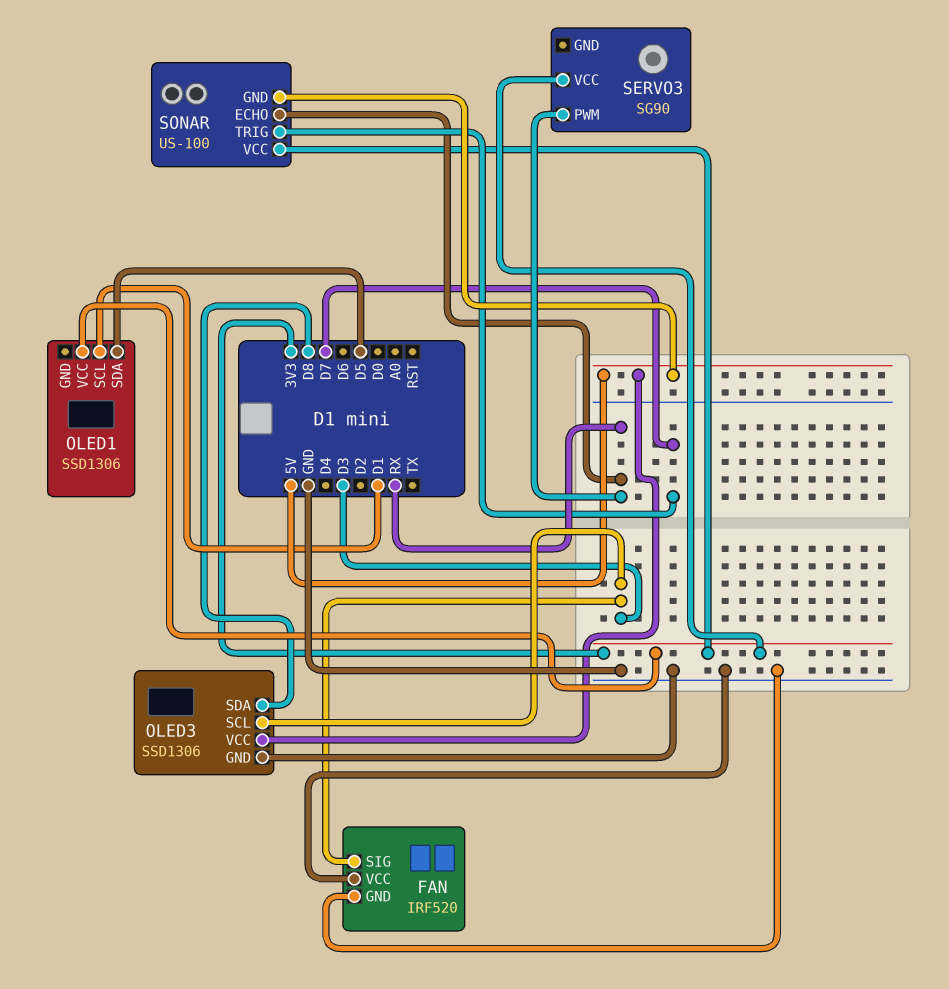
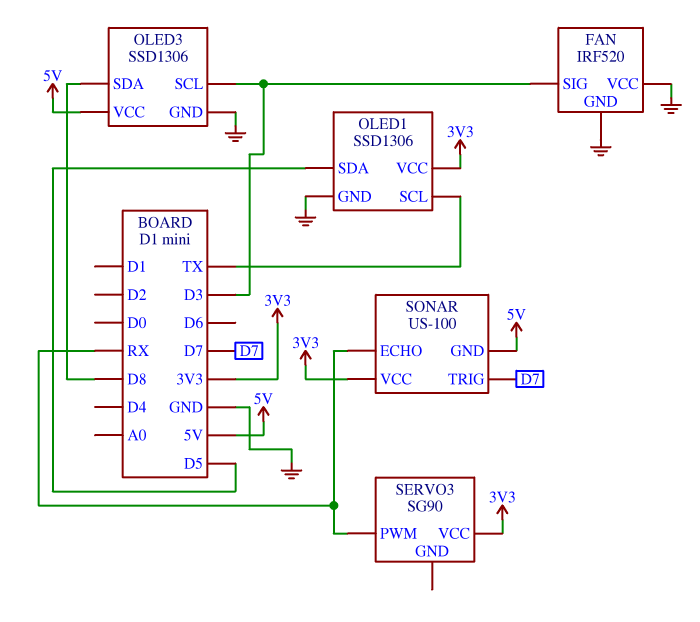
OLED1 pin GND: none -> GND
OLED1 pin SCL: D1 -> TX

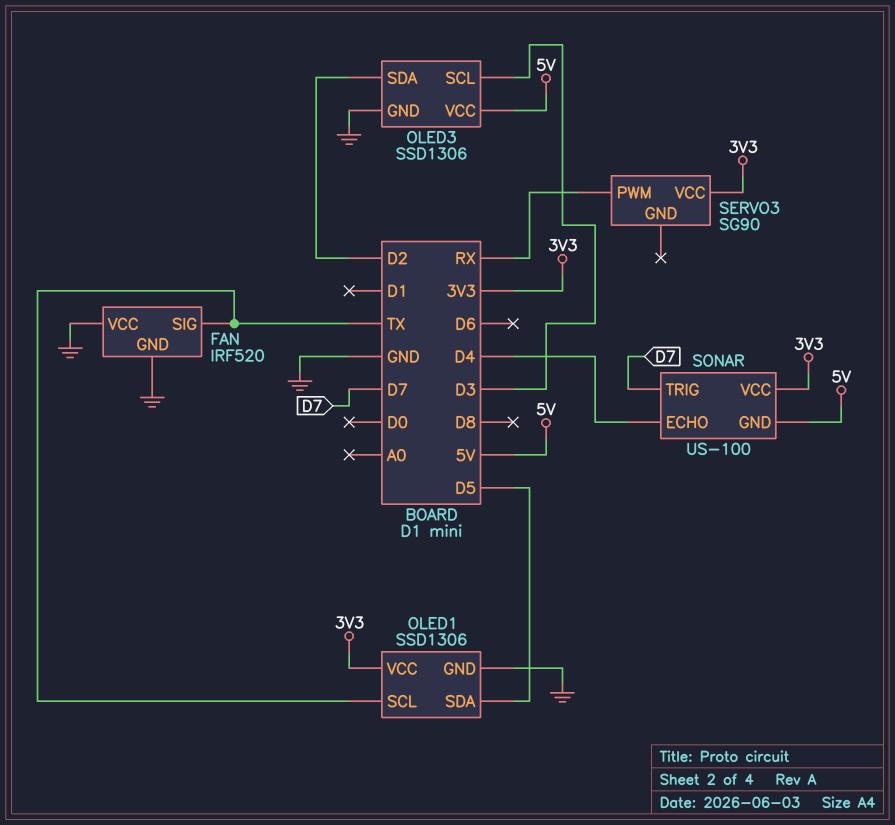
FAN pin SIG: D3 -> TX
OLED3 pin SDA: D8 -> D2
SONAR pin ECHO: RX -> D4

